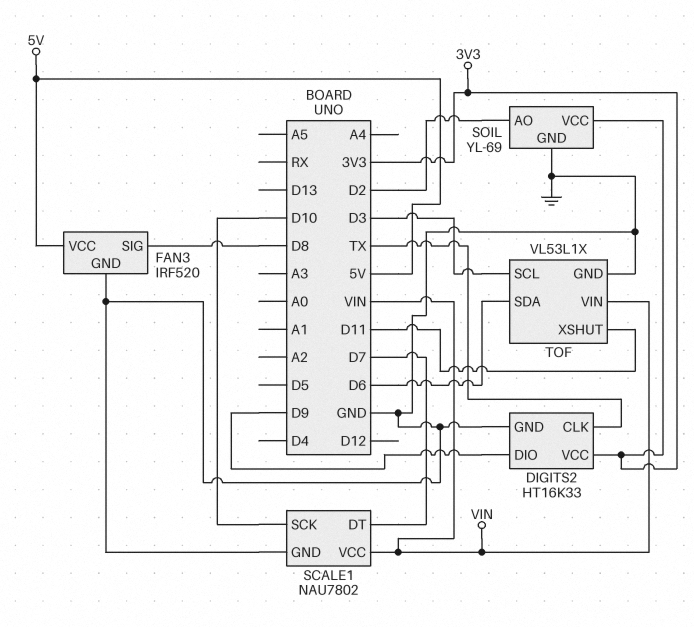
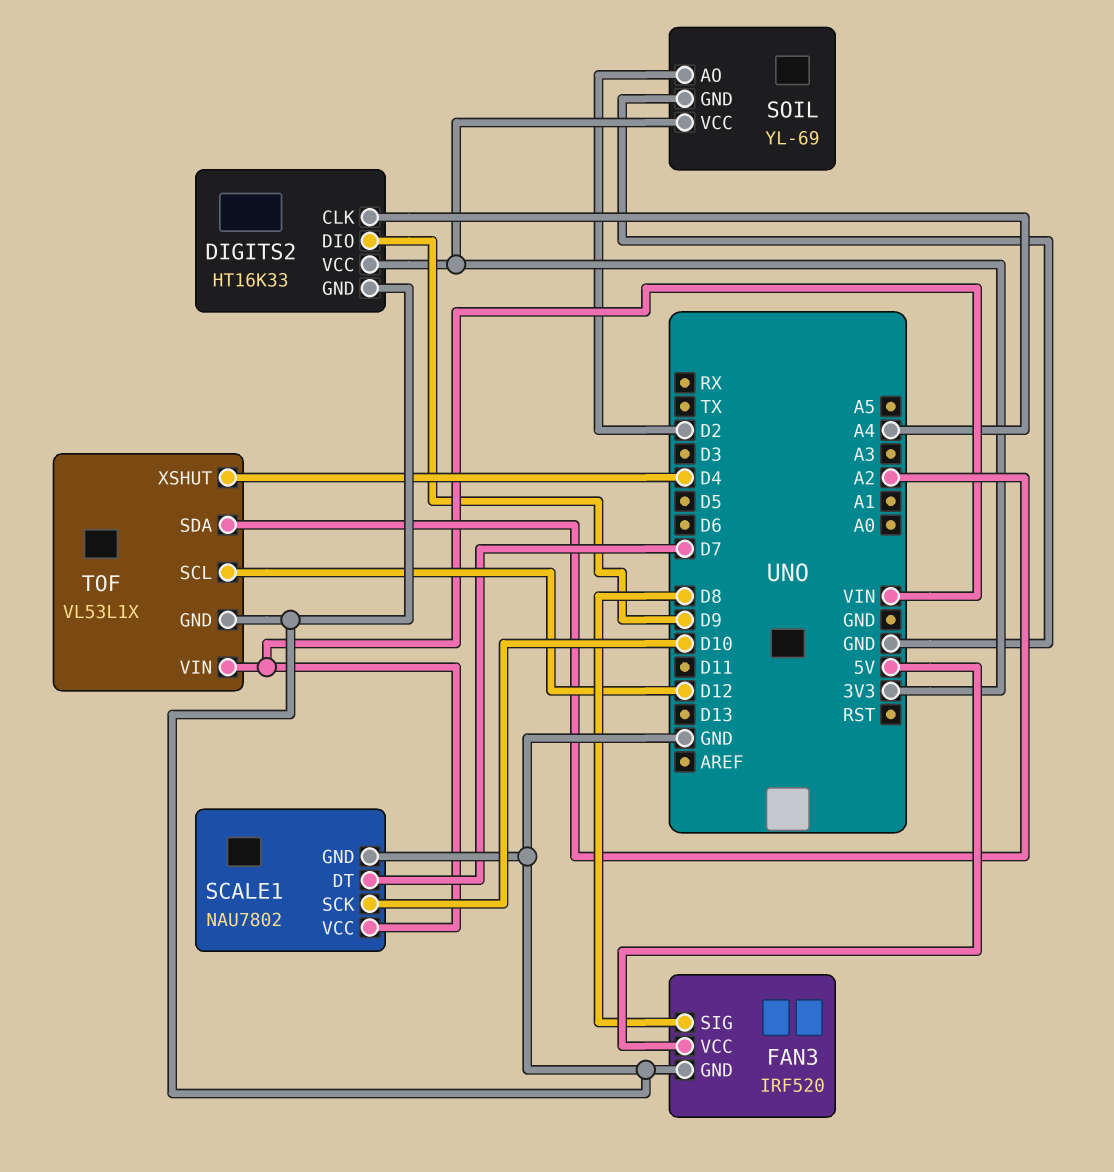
DIGITS2 pin CLK: TX -> A4
TOF pin SCL: D3 -> D12
TOF pin SDA: D6 -> A2
TOF pin XSHUT: D11 -> D4

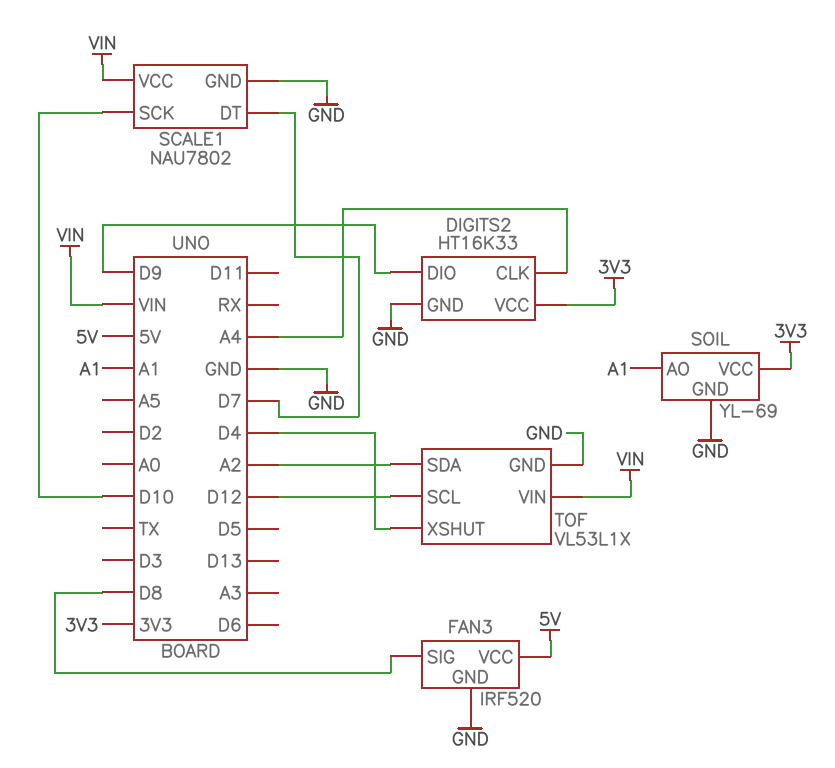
SOIL pin AO: D2 -> A1

